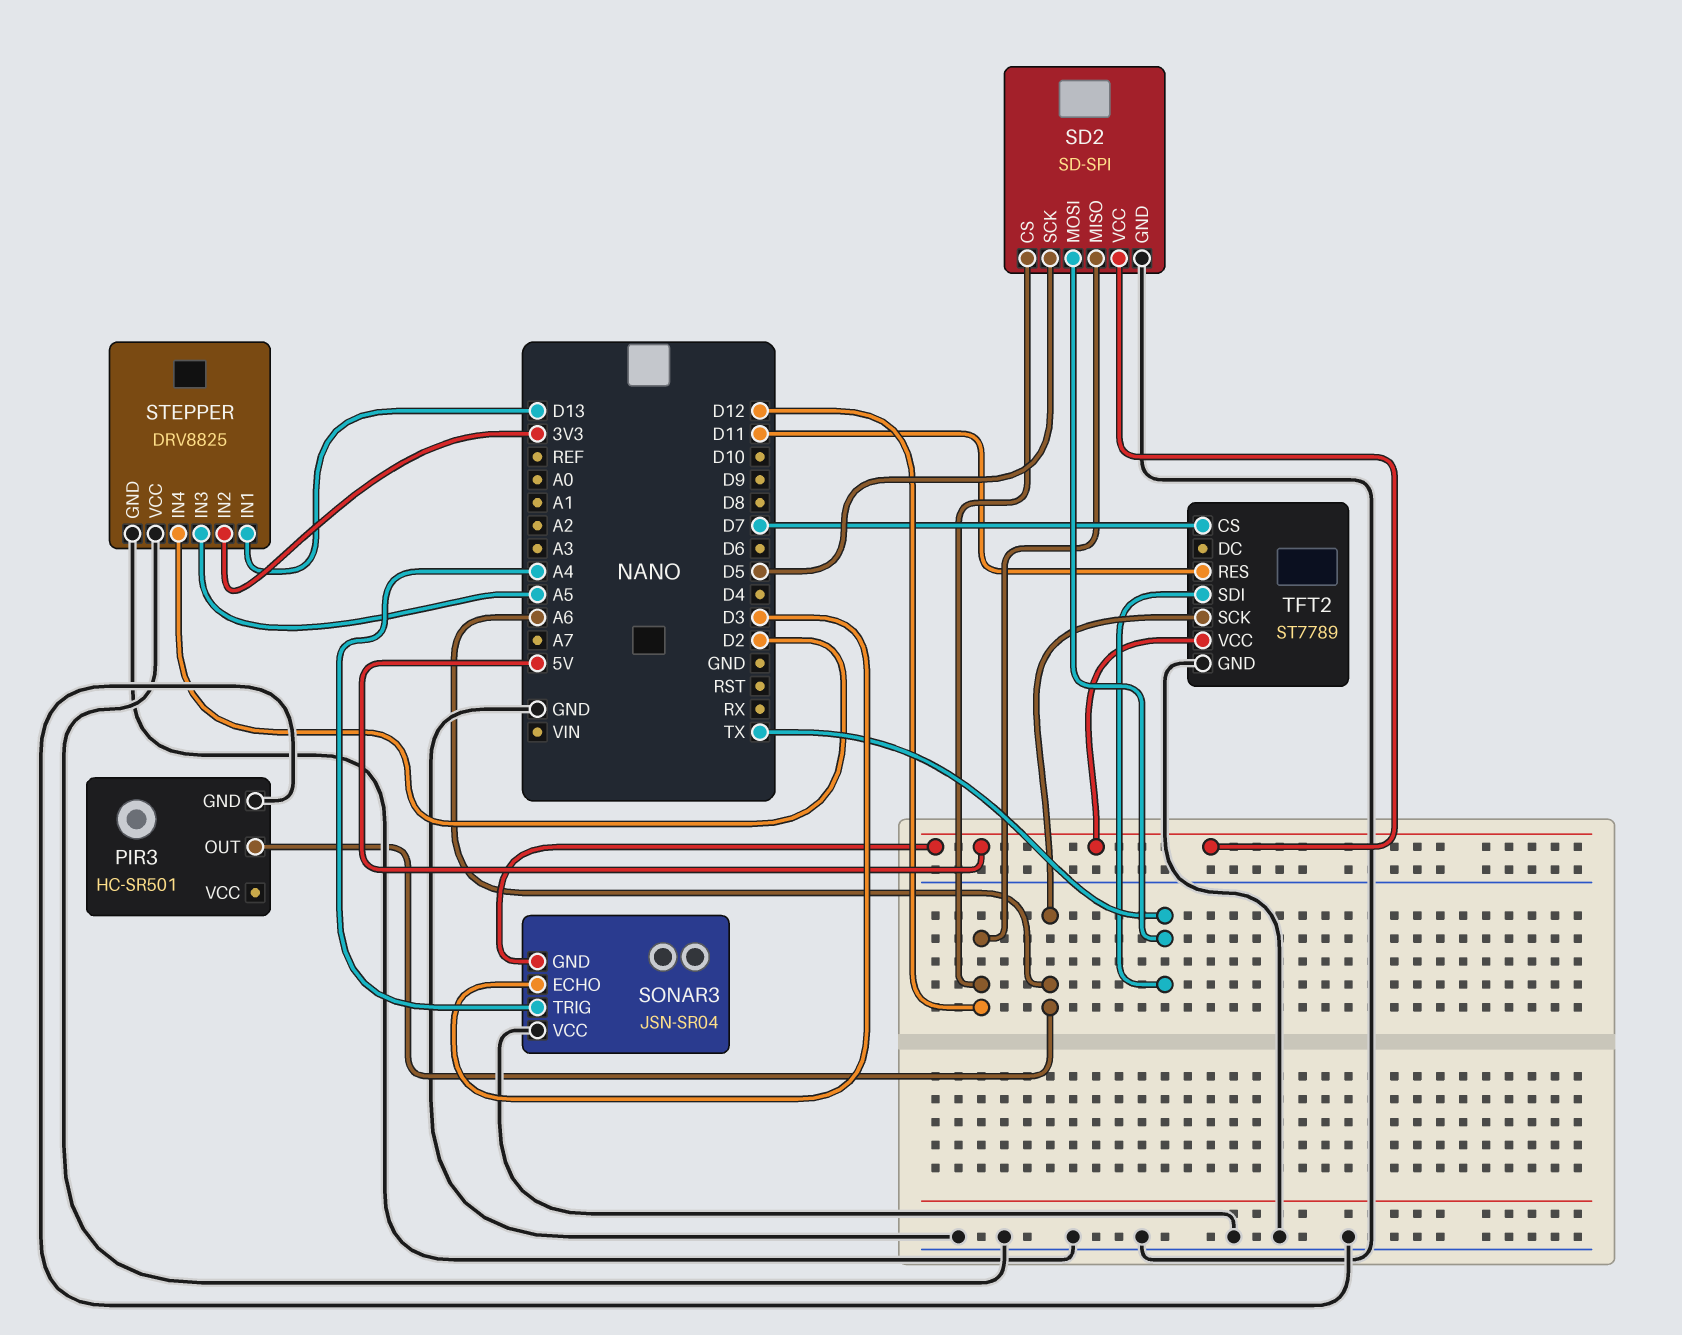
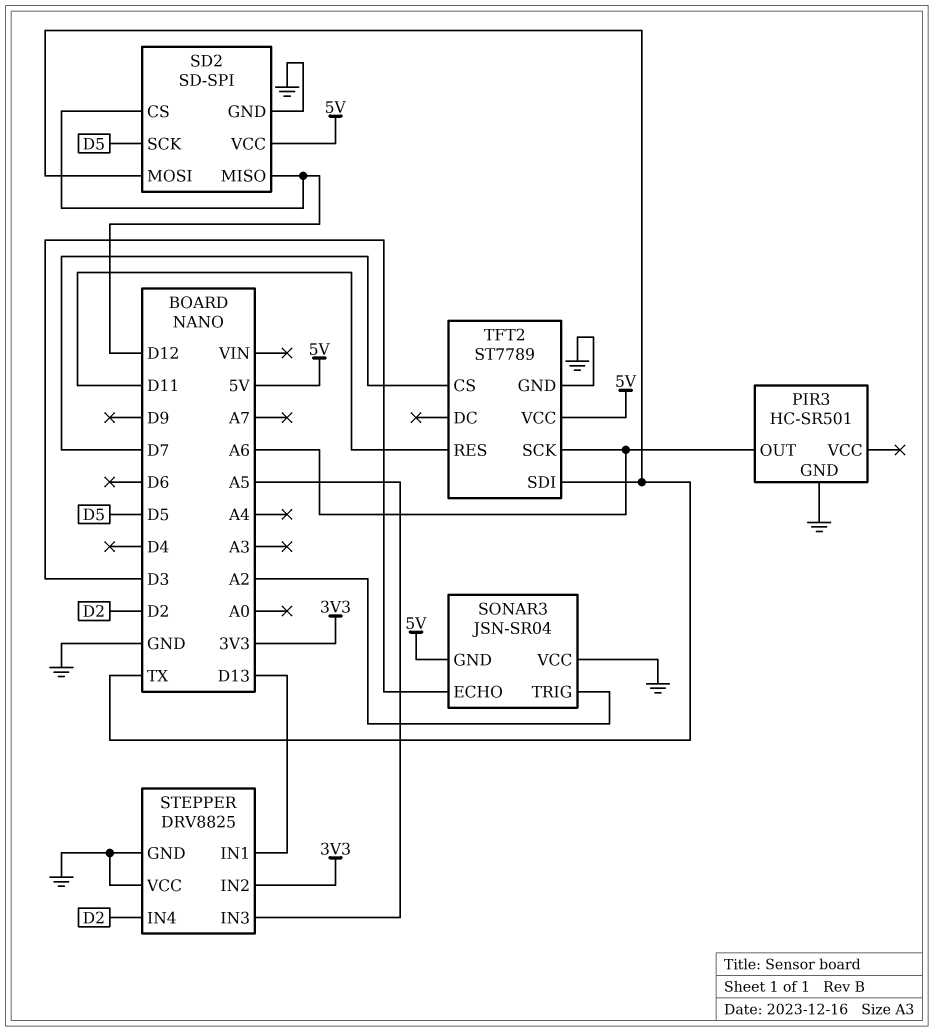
SONAR3 pin TRIG: A4 -> A2

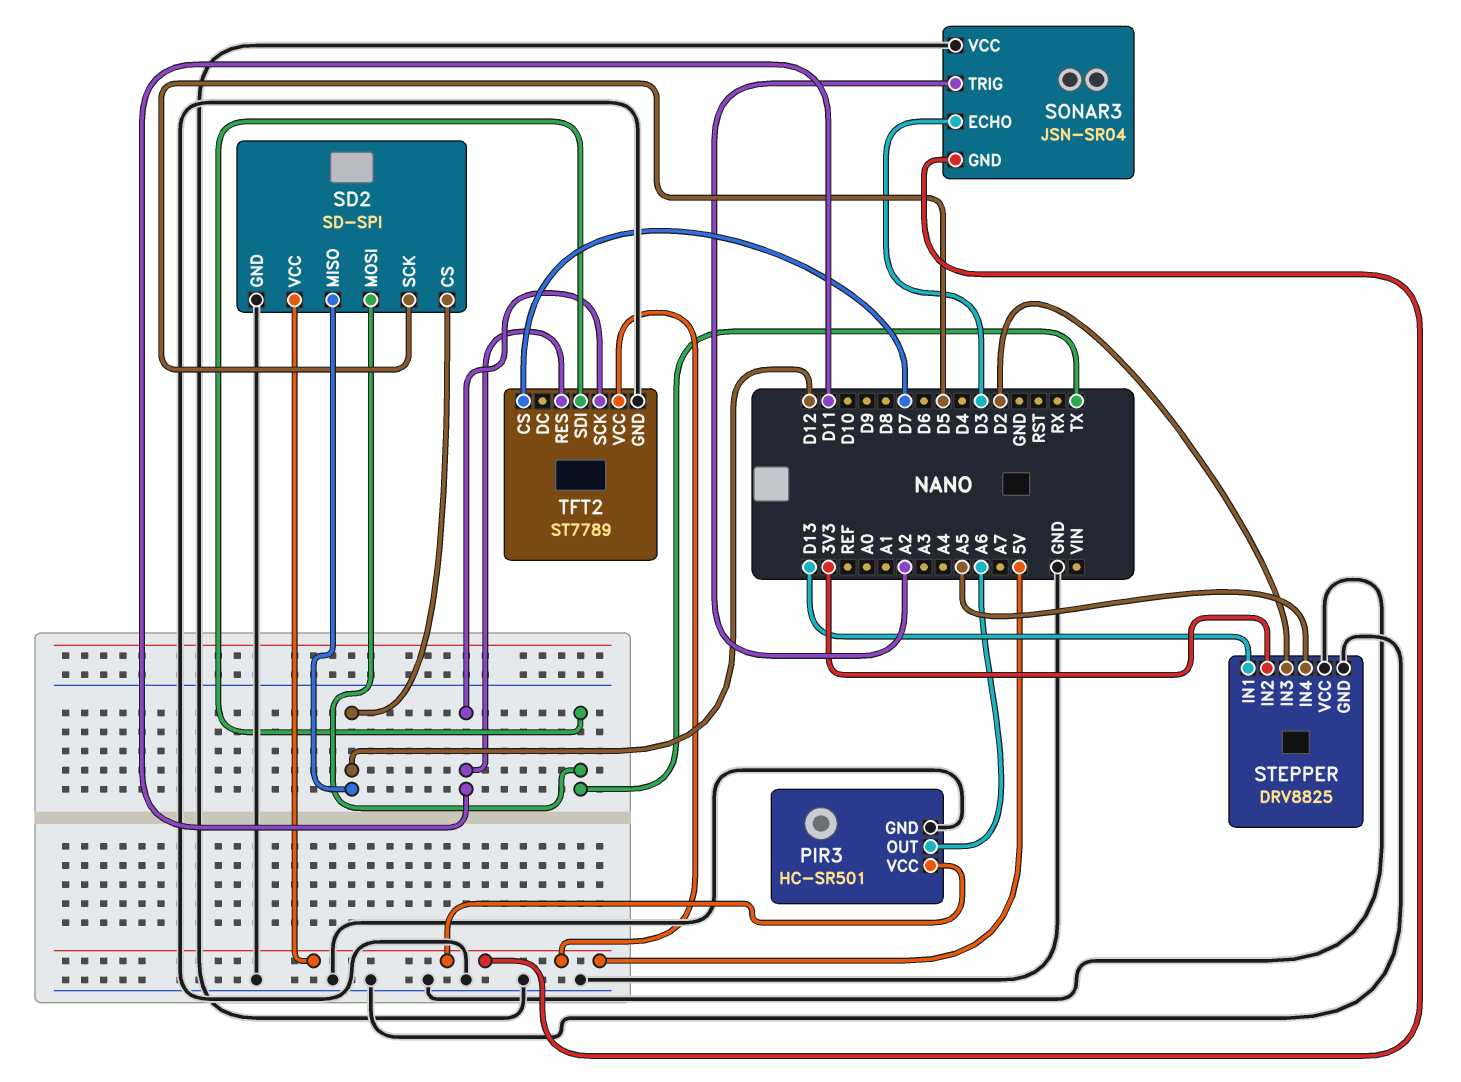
PIR3 pin VCC: none -> 5V
STEPPER pin IN3: A5 -> D2
STEPPER pin IN4: D2 -> A5
TFT2 pin SCK: A6 -> D11

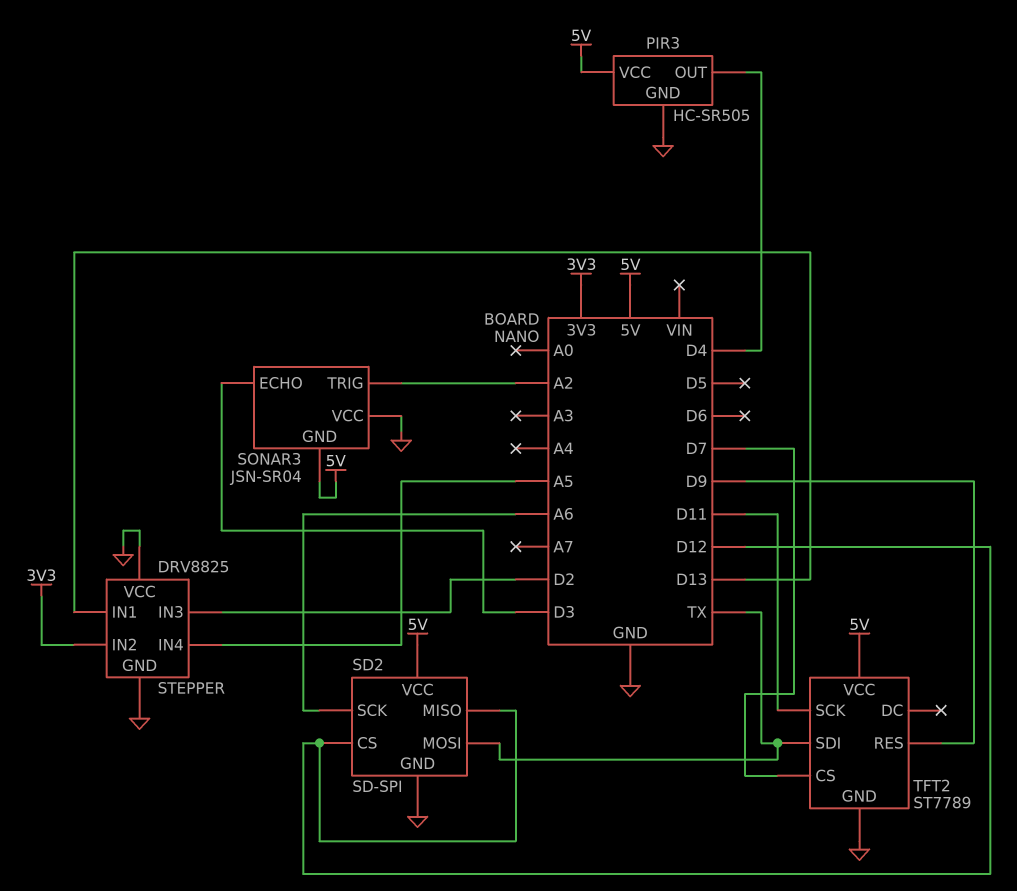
PIR3: HC-SR501 -> HC-SR505
PIR3 pin OUT: A6 -> D4
SD2 pin SCK: D5 -> A6
TFT2 pin RES: D11 -> D9

